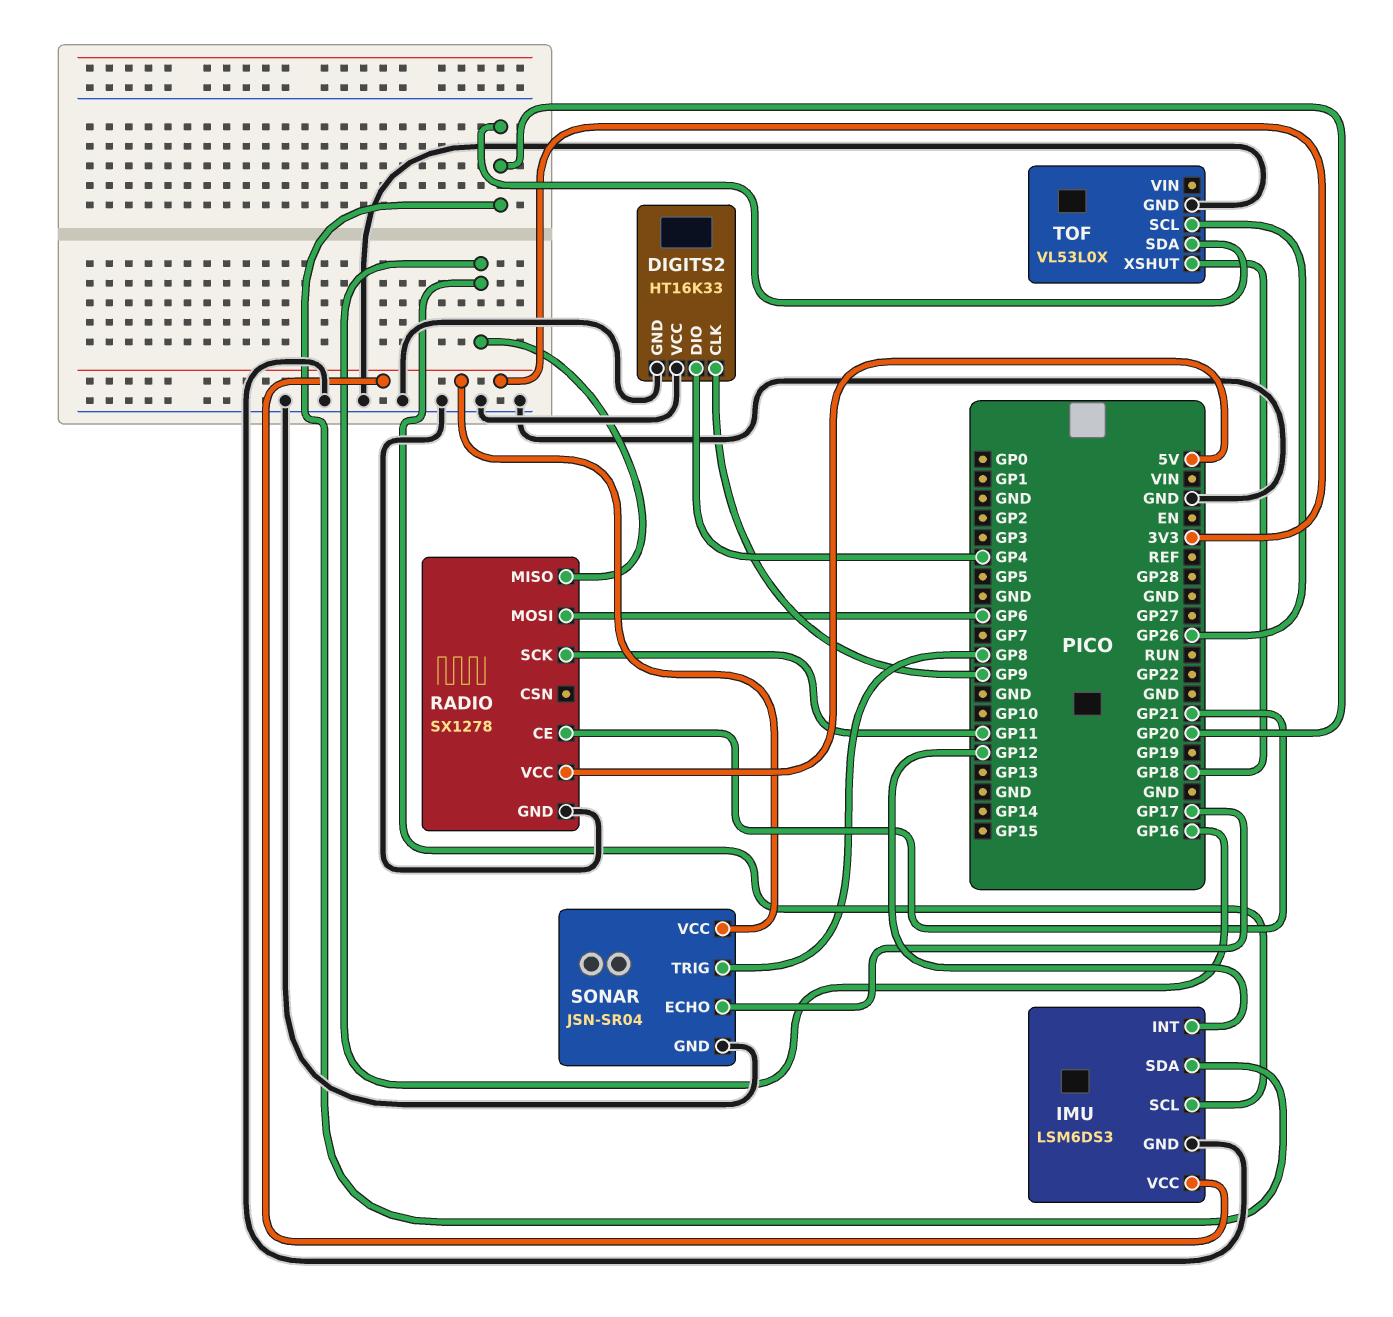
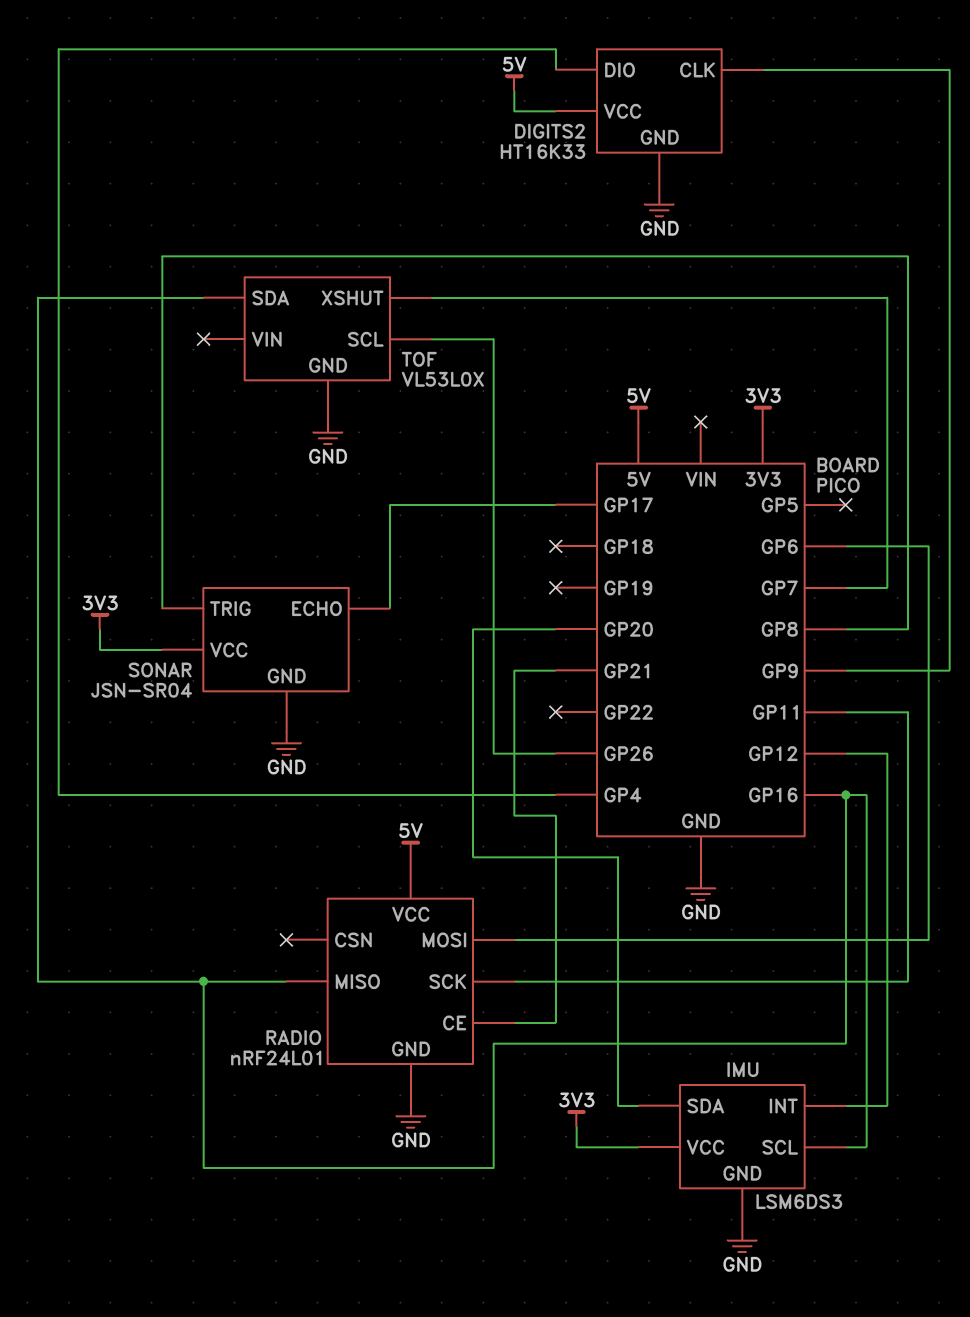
DIGITS2 pin VCC: GND -> 5V
RADIO: SX1278 -> nRF24L01
TOF pin SDA: GP20 -> GP16
TOF pin XSHUT: GP18 -> GP7

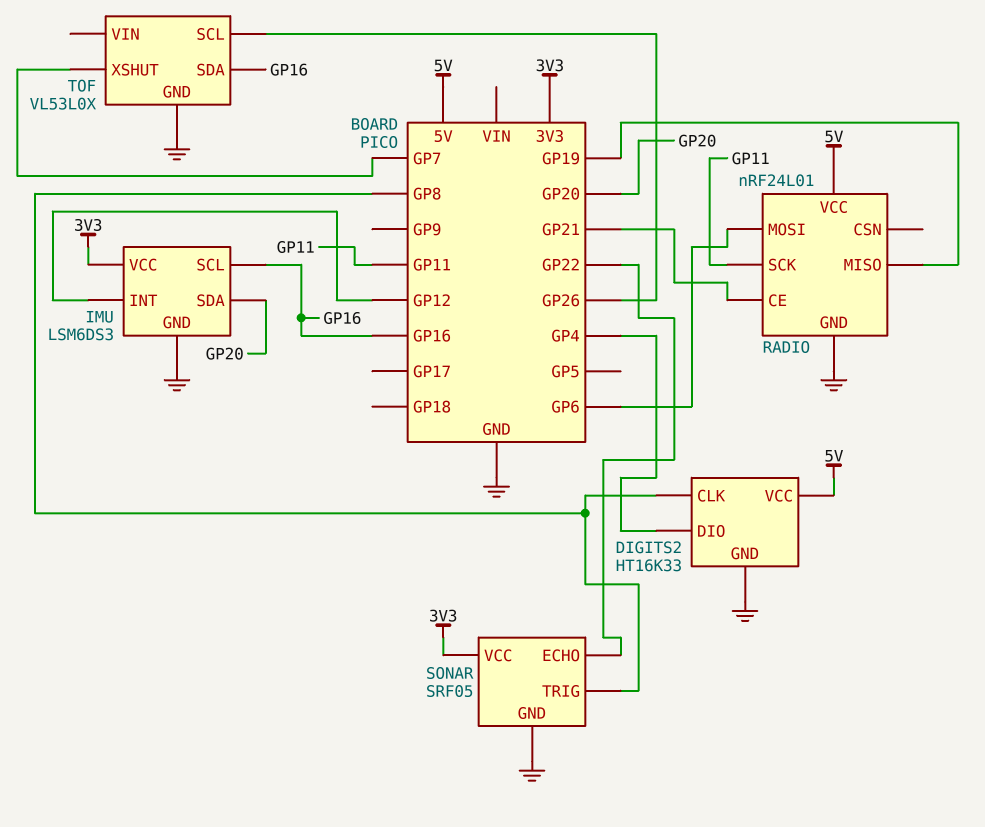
DIGITS2 pin CLK: GP9 -> GP8
RADIO pin MISO: GP16 -> GP19
SONAR: JSN-SR04 -> SRF05
SONAR pin ECHO: GP17 -> GP22

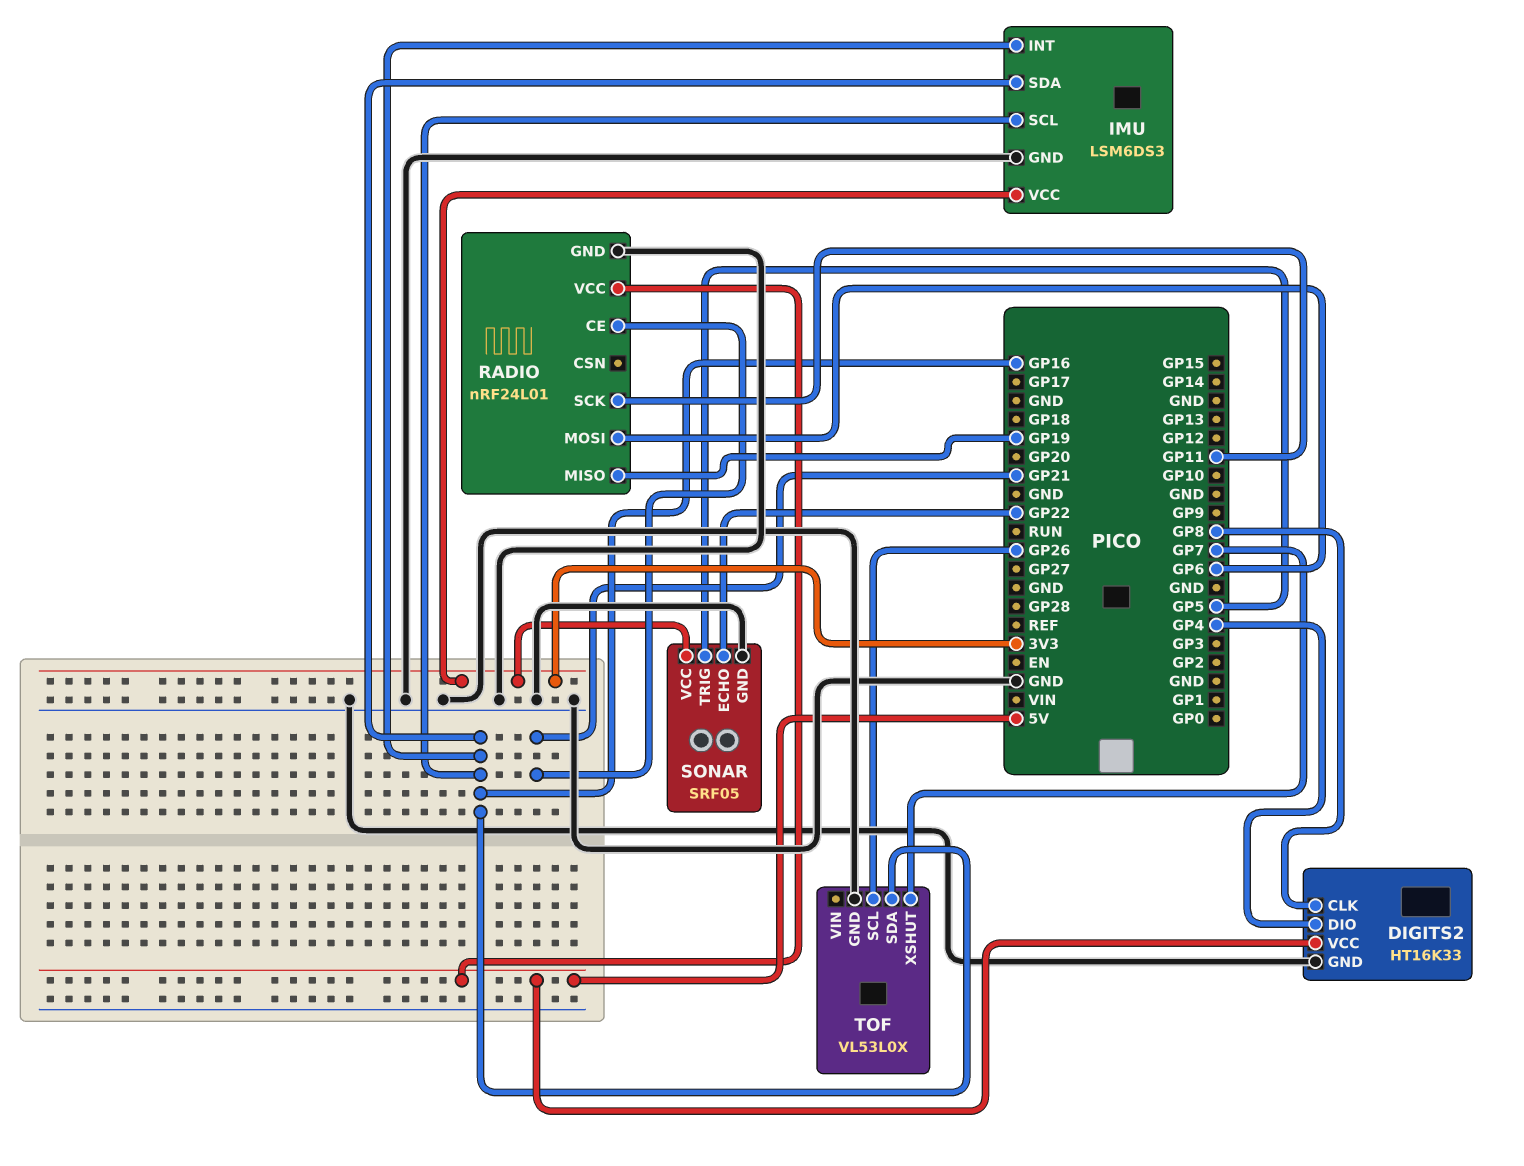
IMU pin INT: GP12 -> GP16
IMU pin SDA: GP20 -> GP16
SONAR pin TRIG: GP8 -> GP5

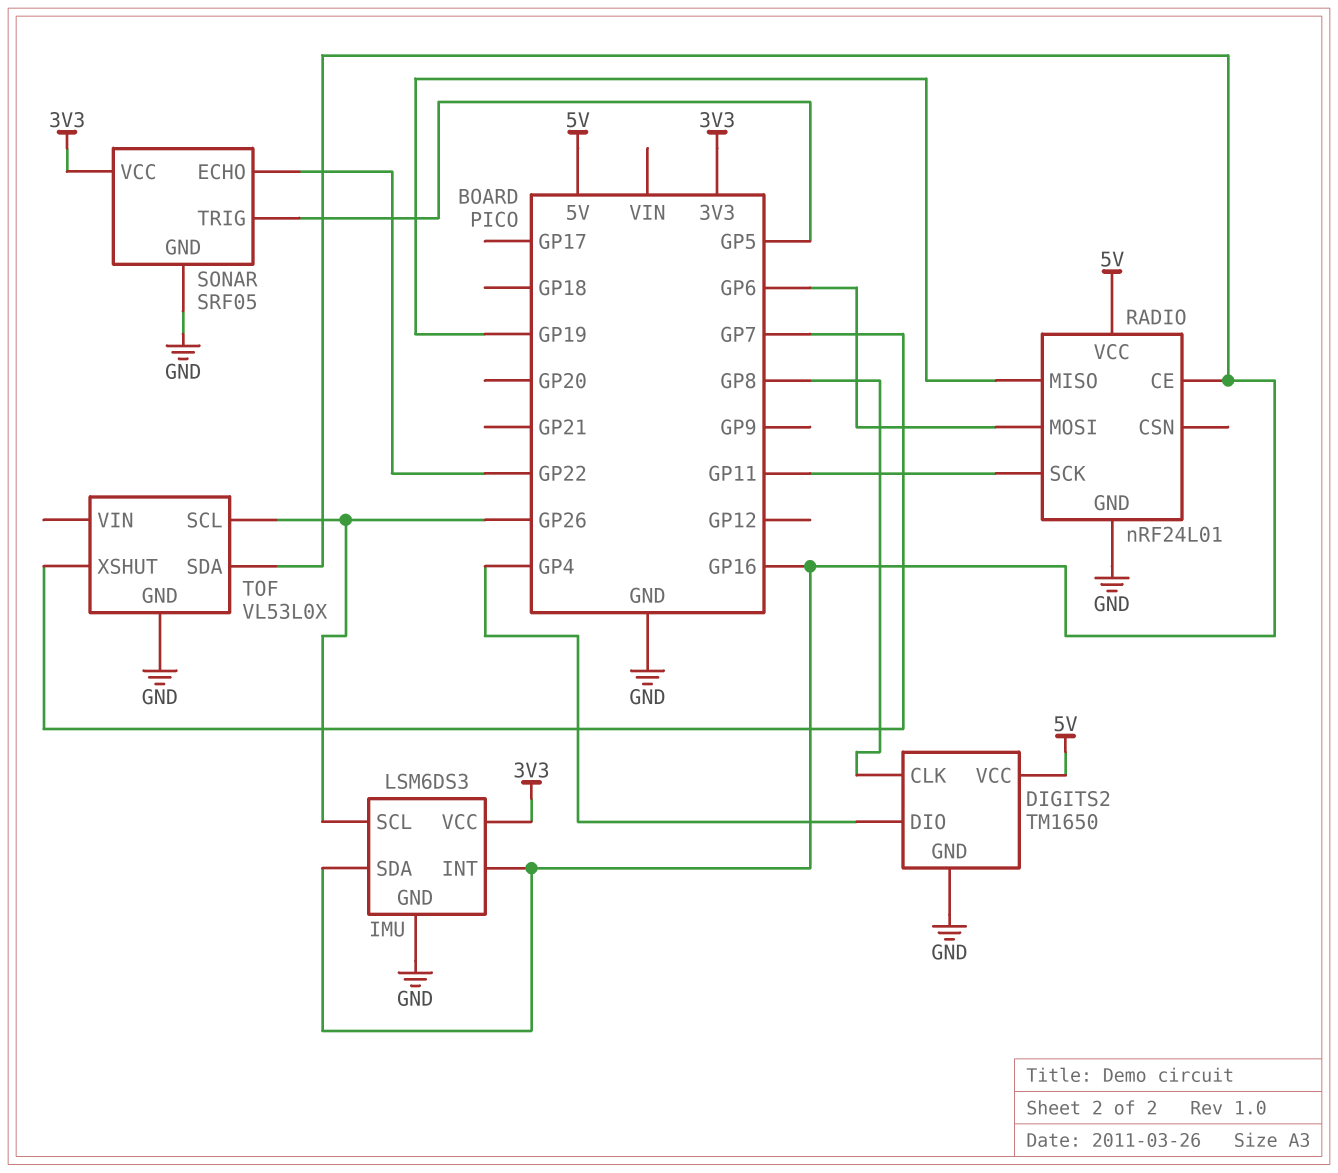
DIGITS2: HT16K33 -> TM1650
IMU pin SCL: GP16 -> GP26
RADIO pin CE: GP21 -> GP16

